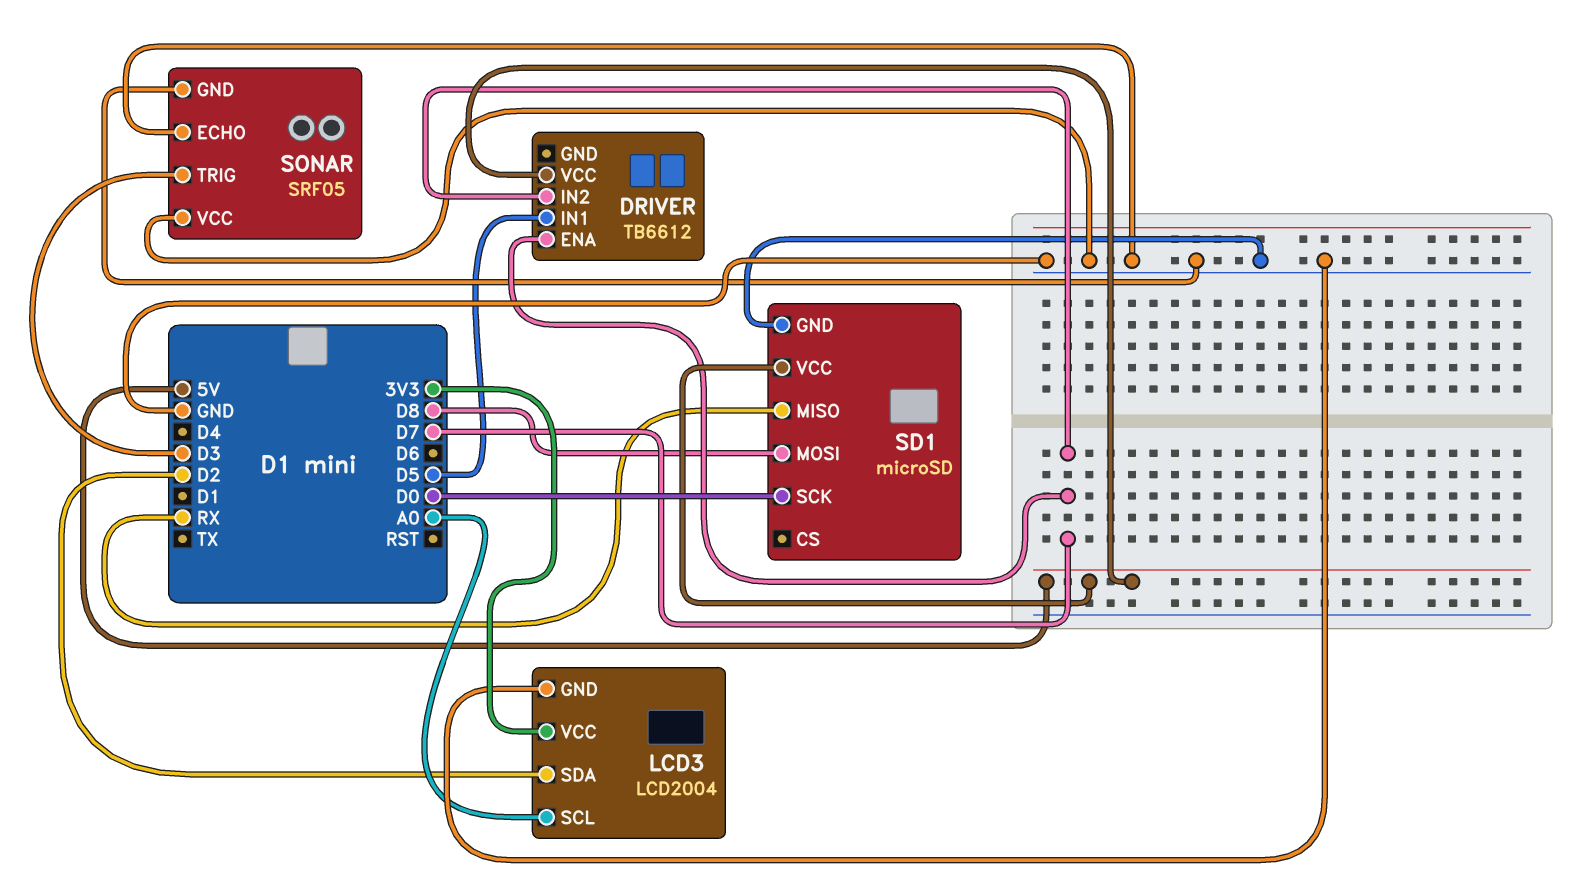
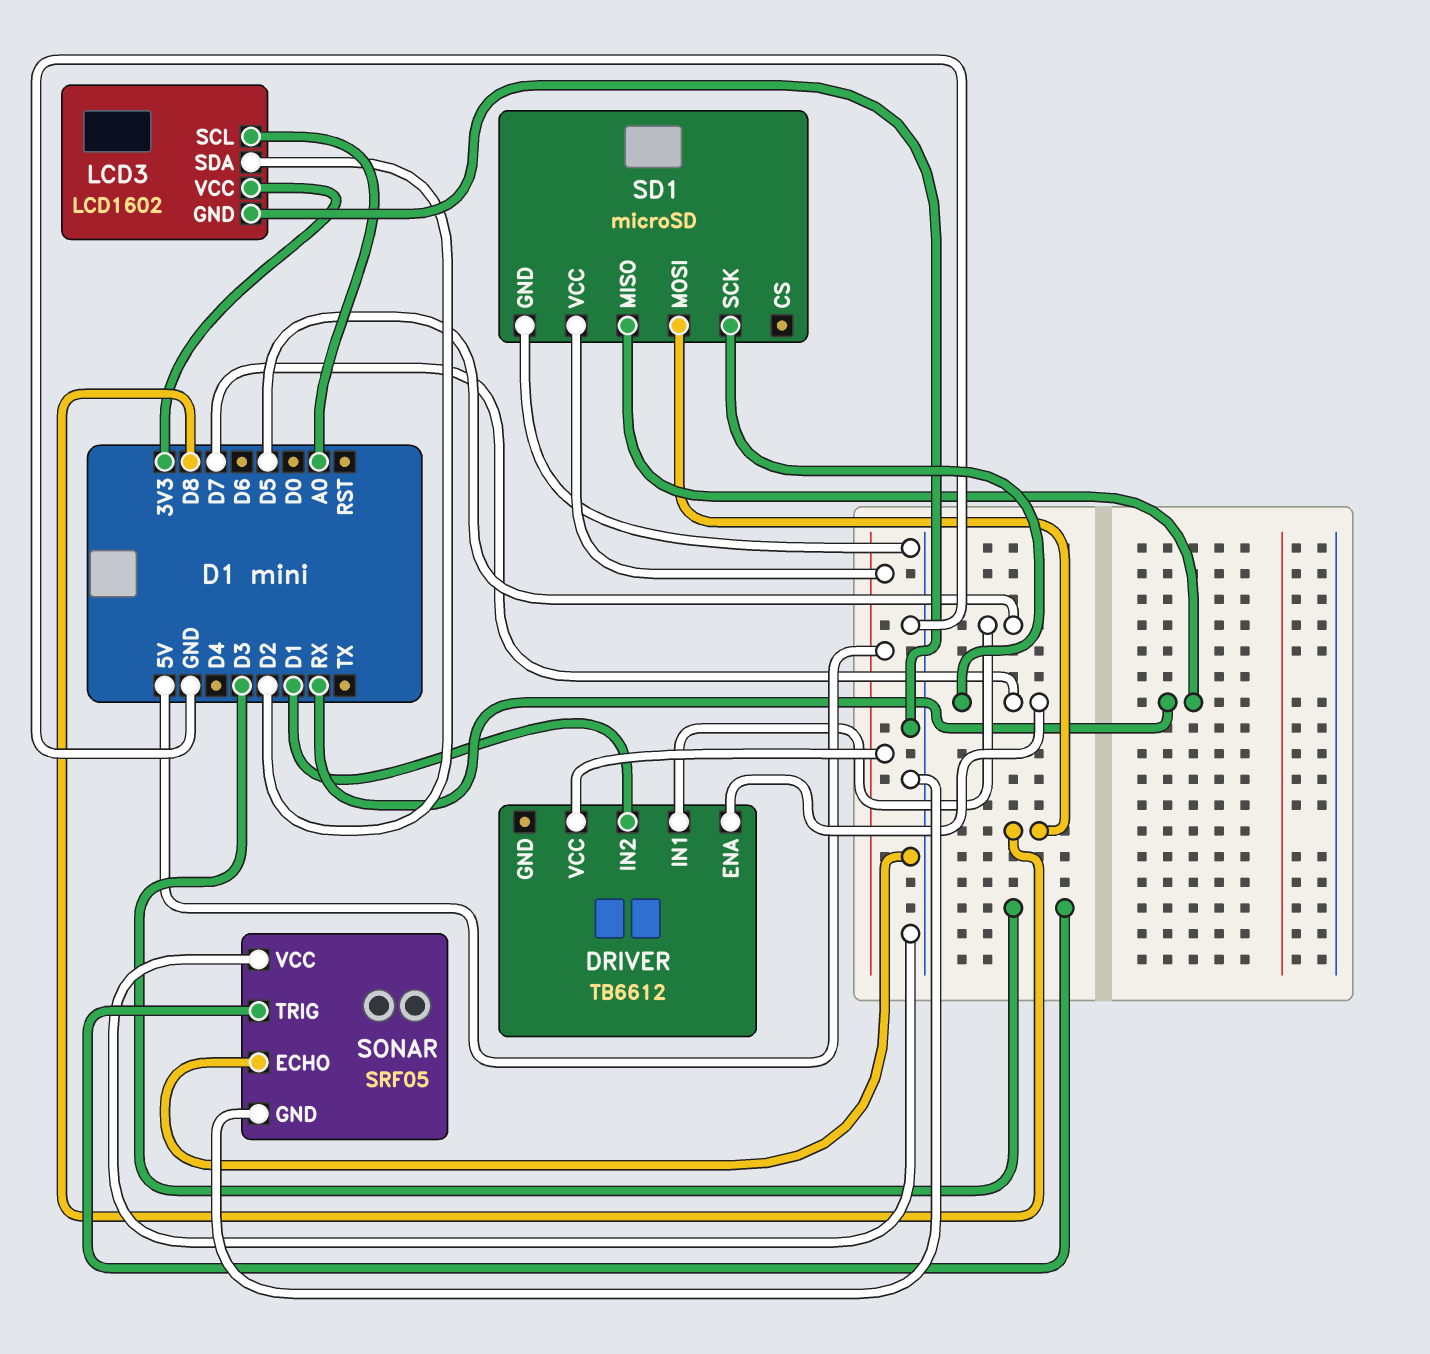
DRIVER pin IN2: D7 -> D1
LCD3: LCD2004 -> LCD1602
SD1 pin SCK: D0 -> D7

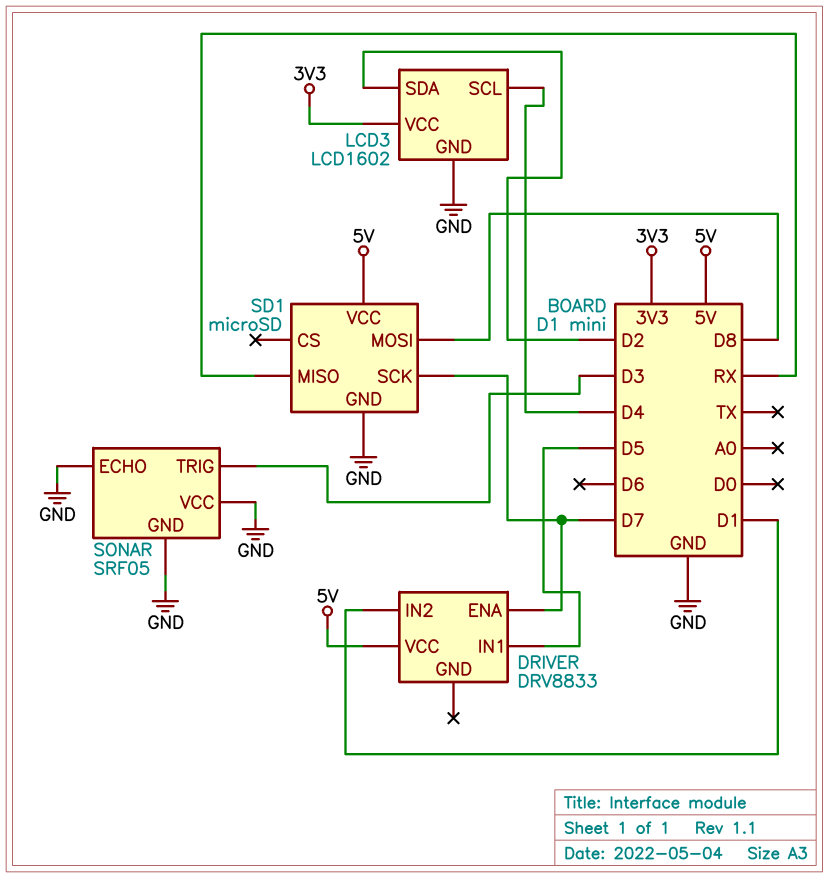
DRIVER: TB6612 -> DRV8833
LCD3 pin SCL: A0 -> D4

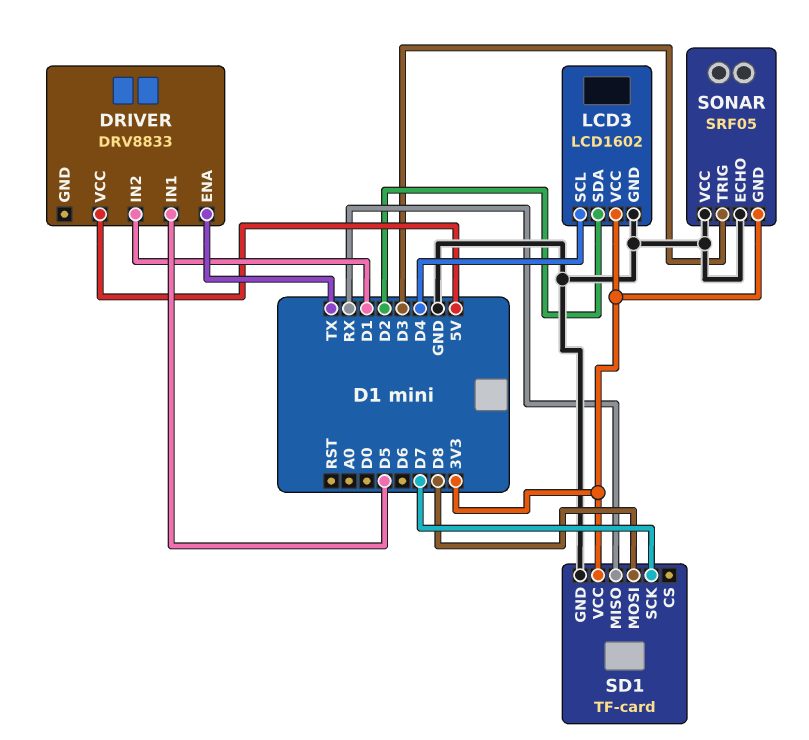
DRIVER pin ENA: D7 -> TX
SD1: microSD -> TF-card
SD1 pin VCC: 5V -> 3V3
SONAR pin GND: GND -> 3V3

